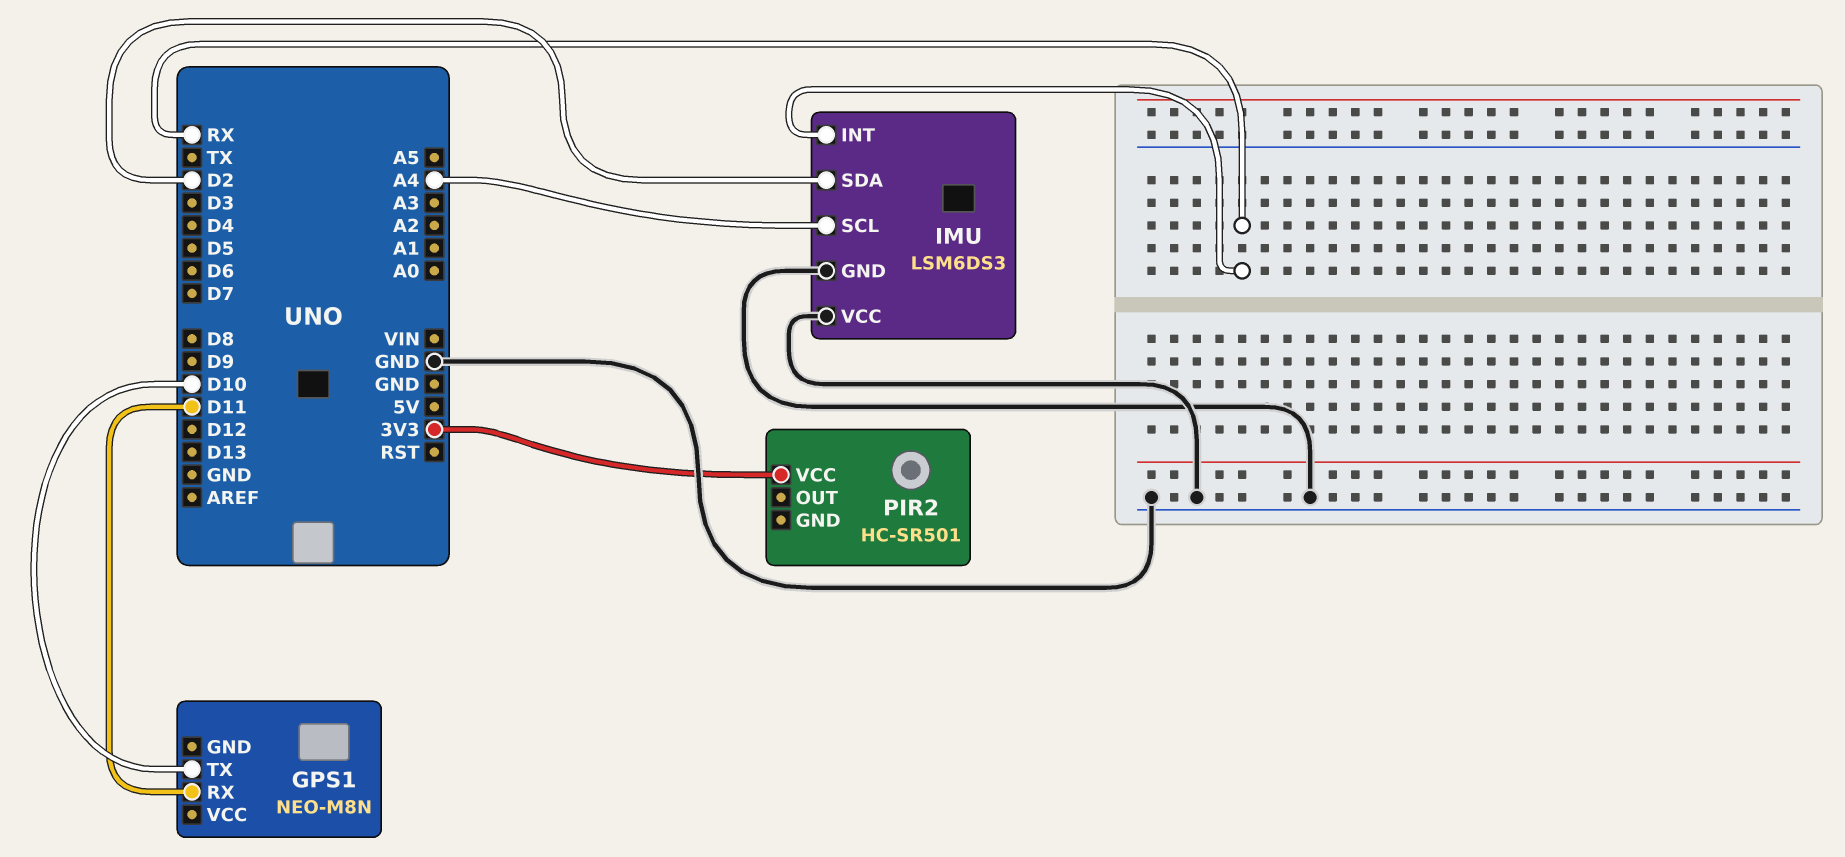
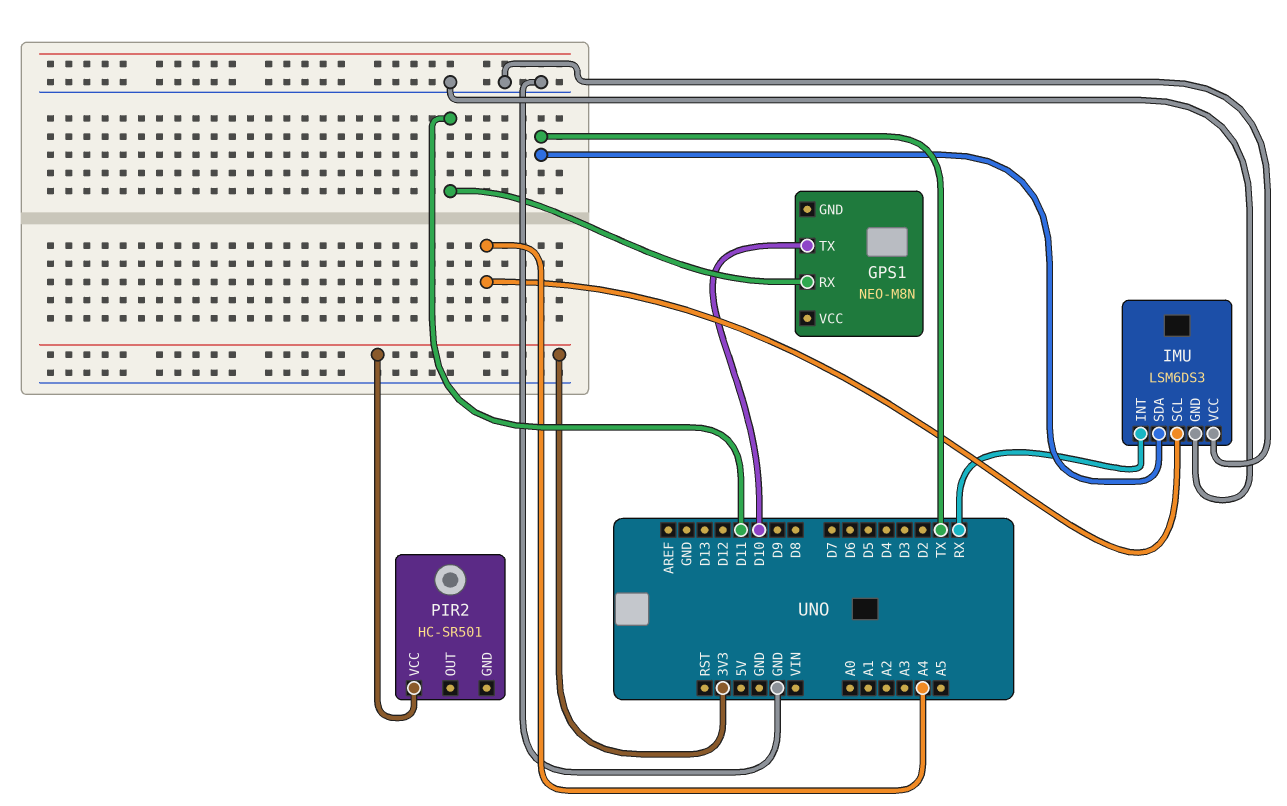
IMU pin SDA: D2 -> TX

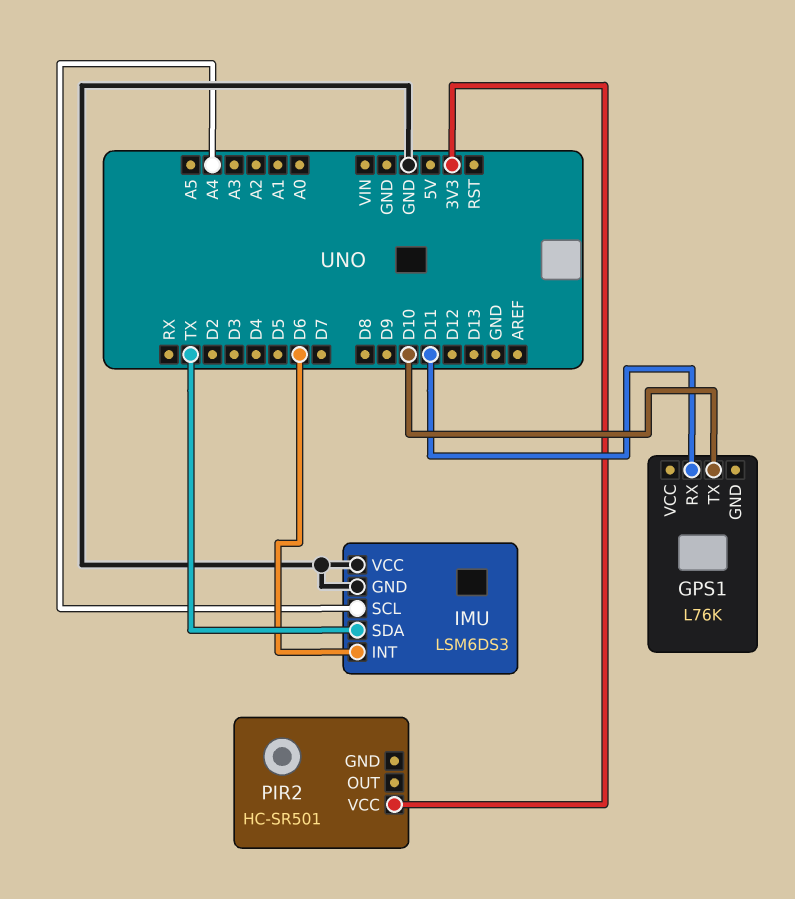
GPS1: NEO-M8N -> L76K
IMU pin INT: RX -> D6

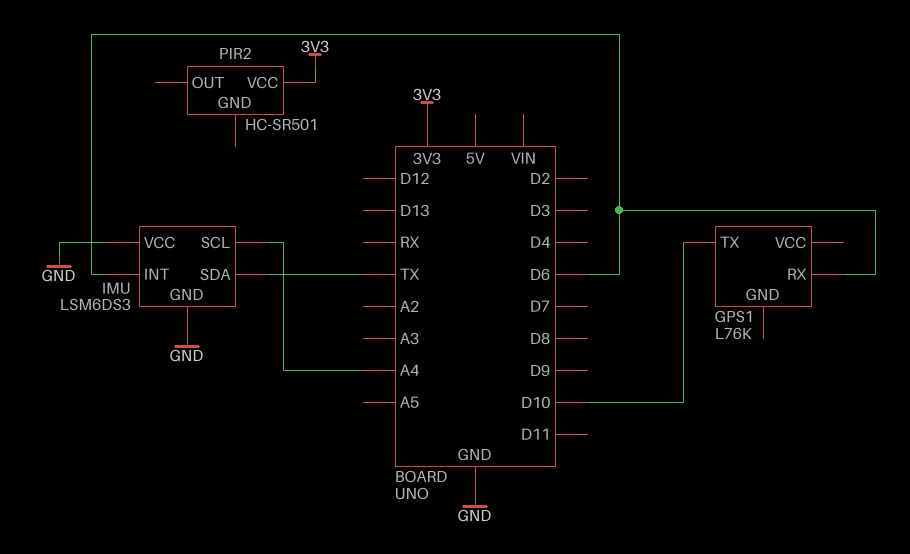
GPS1 pin RX: D11 -> D6

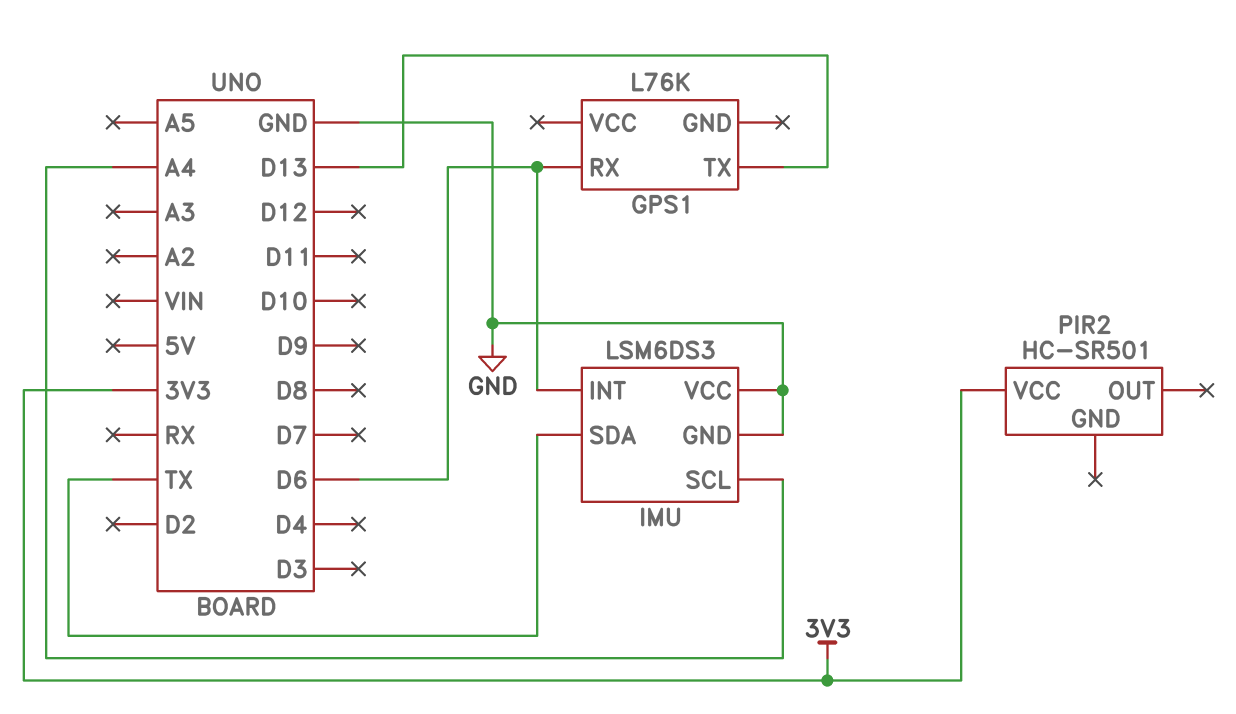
GPS1 pin TX: D10 -> D13

